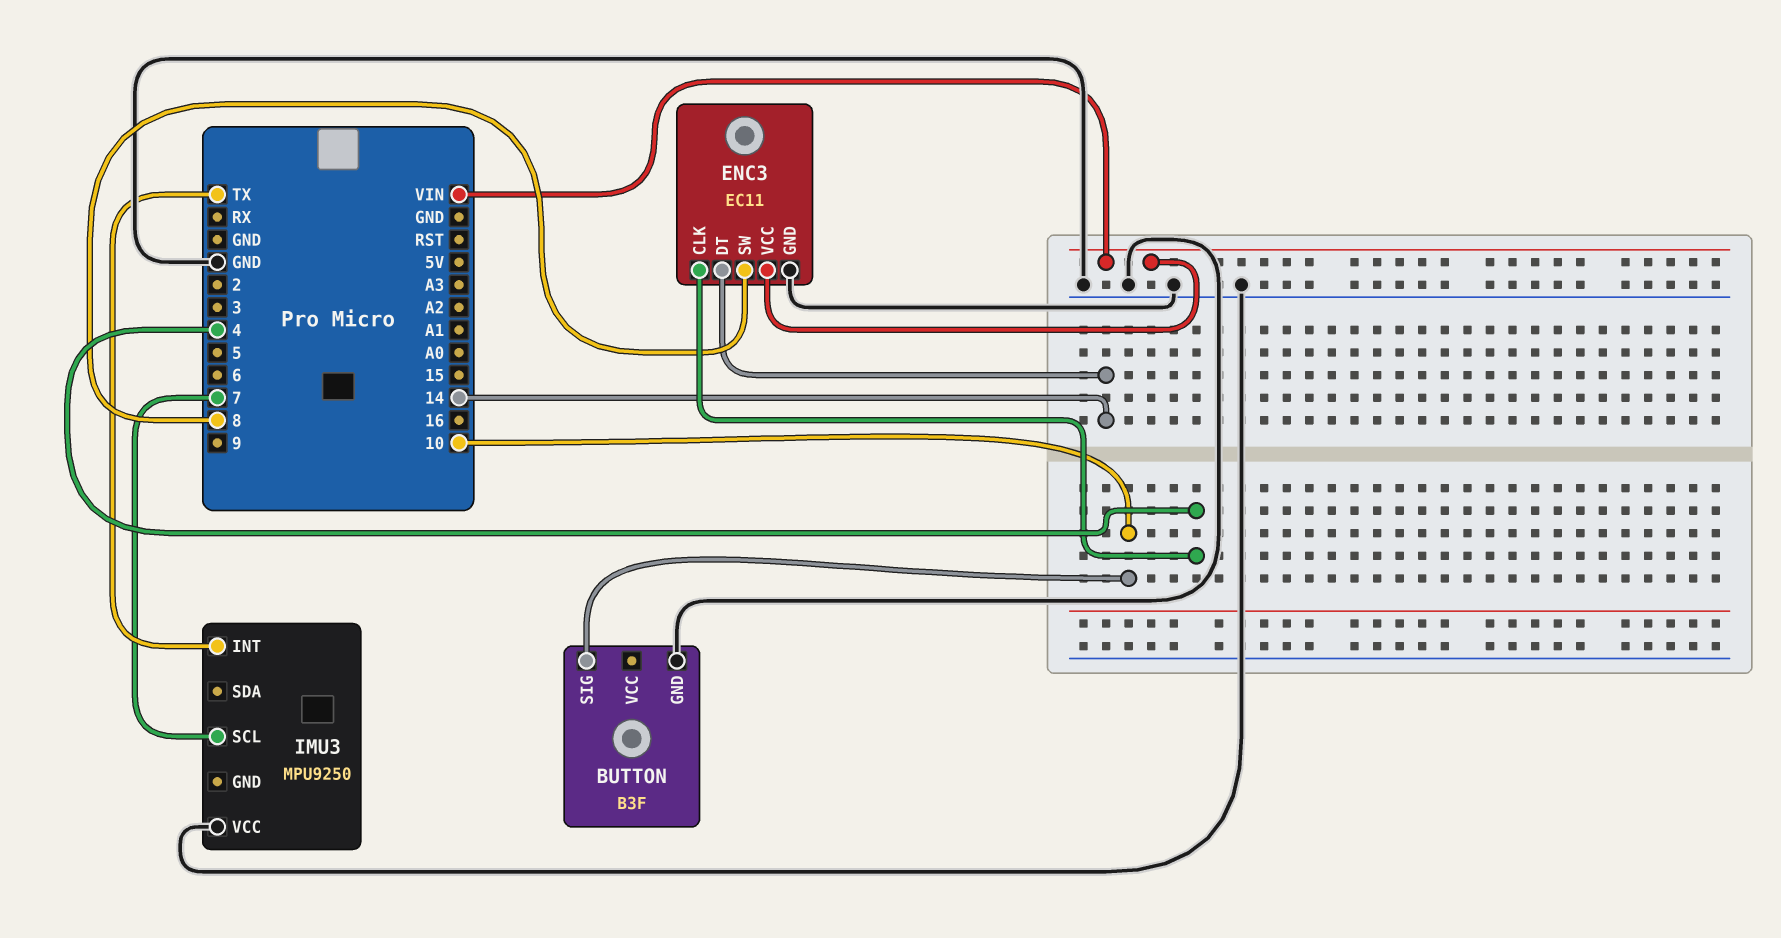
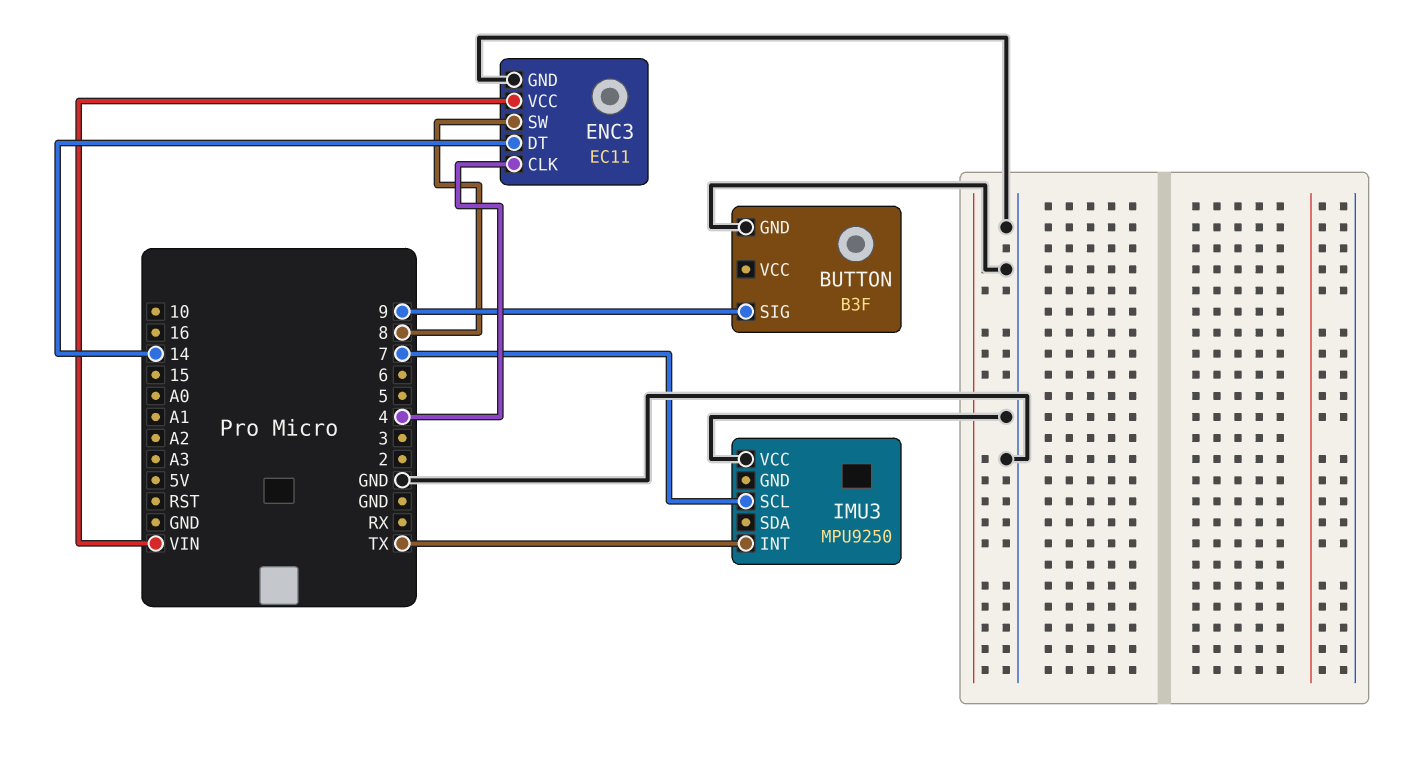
BUTTON pin SIG: 10 -> 9

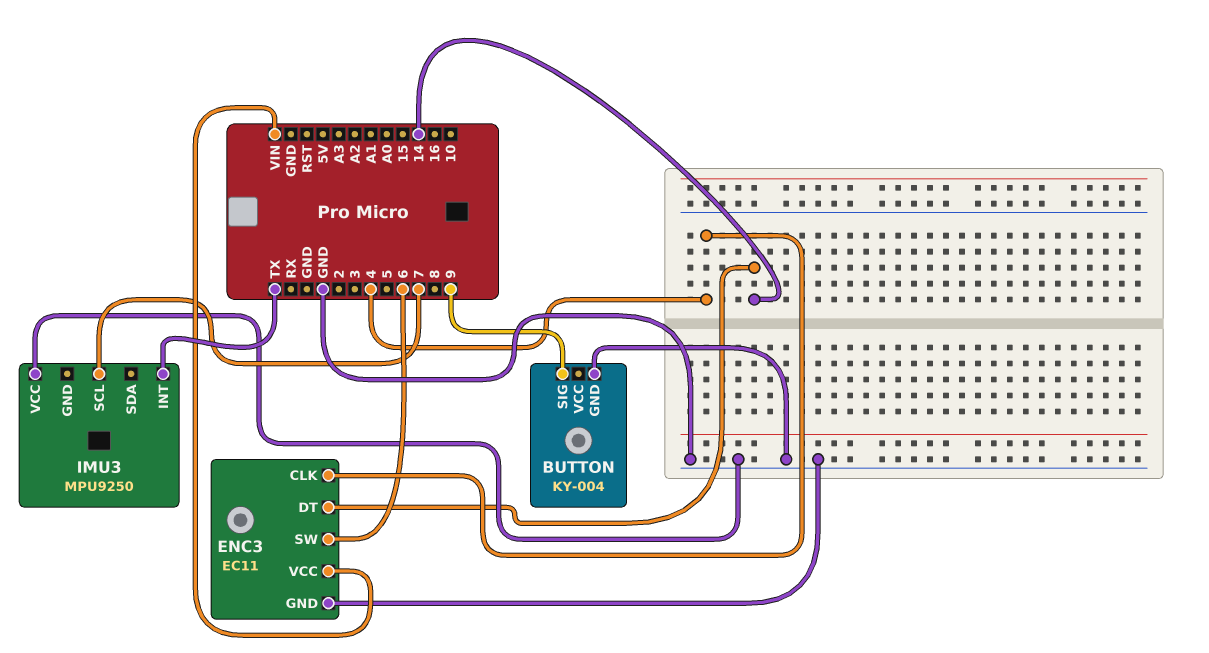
BUTTON: B3F -> KY-004
ENC3 pin SW: 8 -> 6

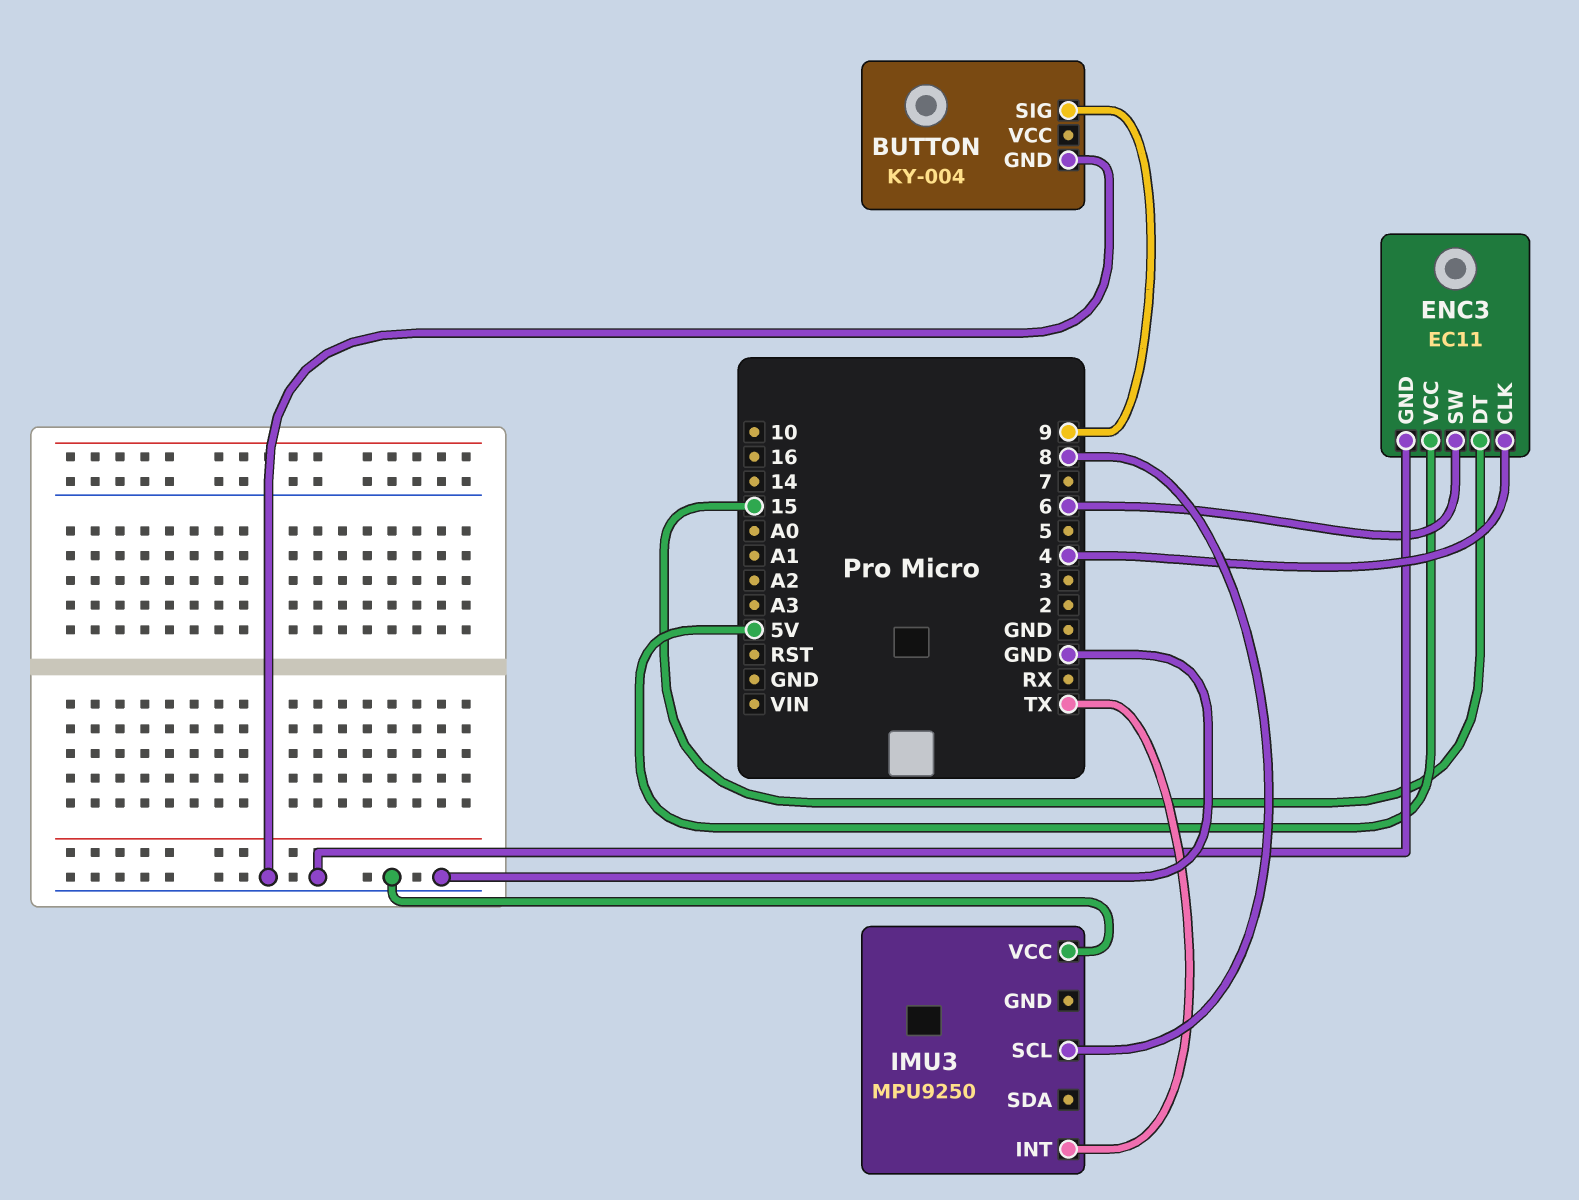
ENC3 pin DT: 14 -> 15
ENC3 pin VCC: VIN -> 5V
IMU3 pin SCL: 7 -> 8

